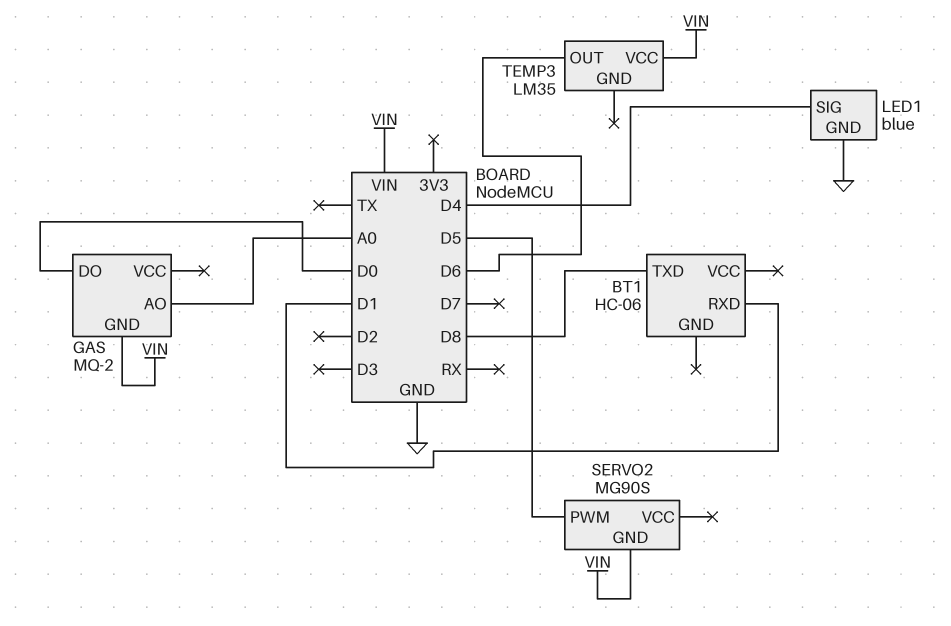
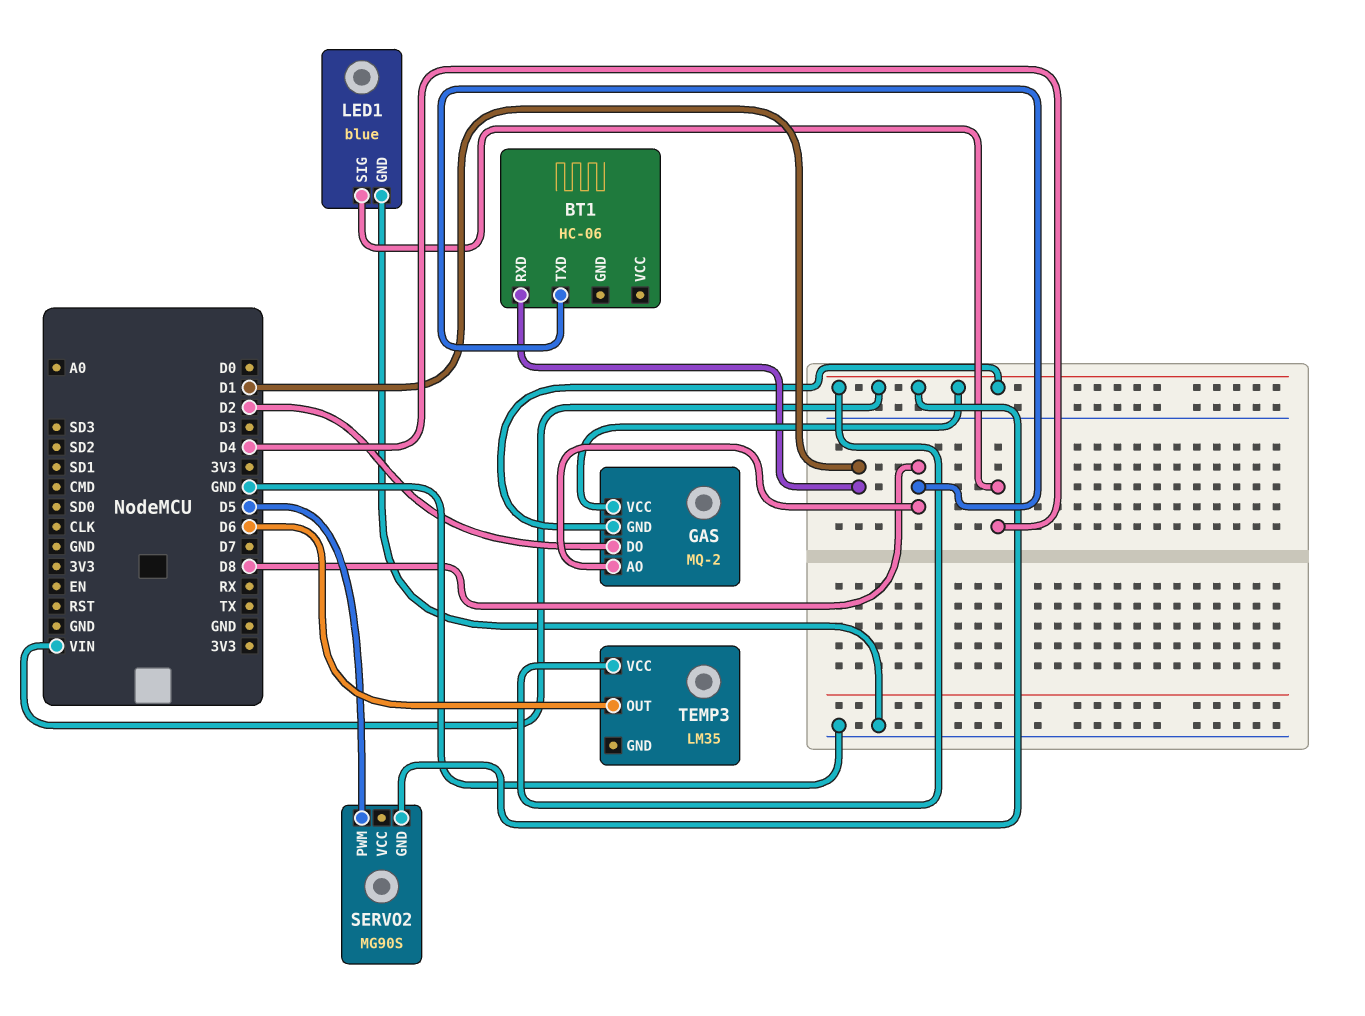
GAS pin AO: A0 -> D8
GAS pin DO: D0 -> D2
GAS pin VCC: none -> VIN

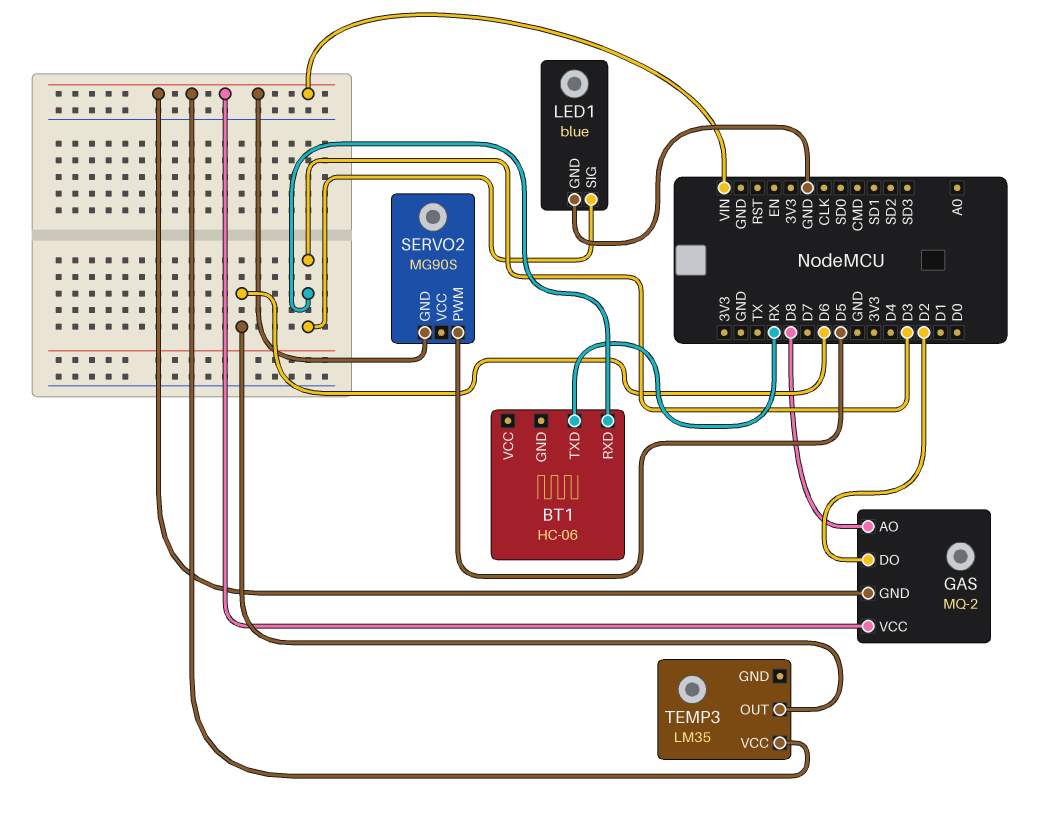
BT1 pin RXD: D1 -> D3
BT1 pin TXD: D8 -> RX
LED1 pin SIG: D4 -> D3

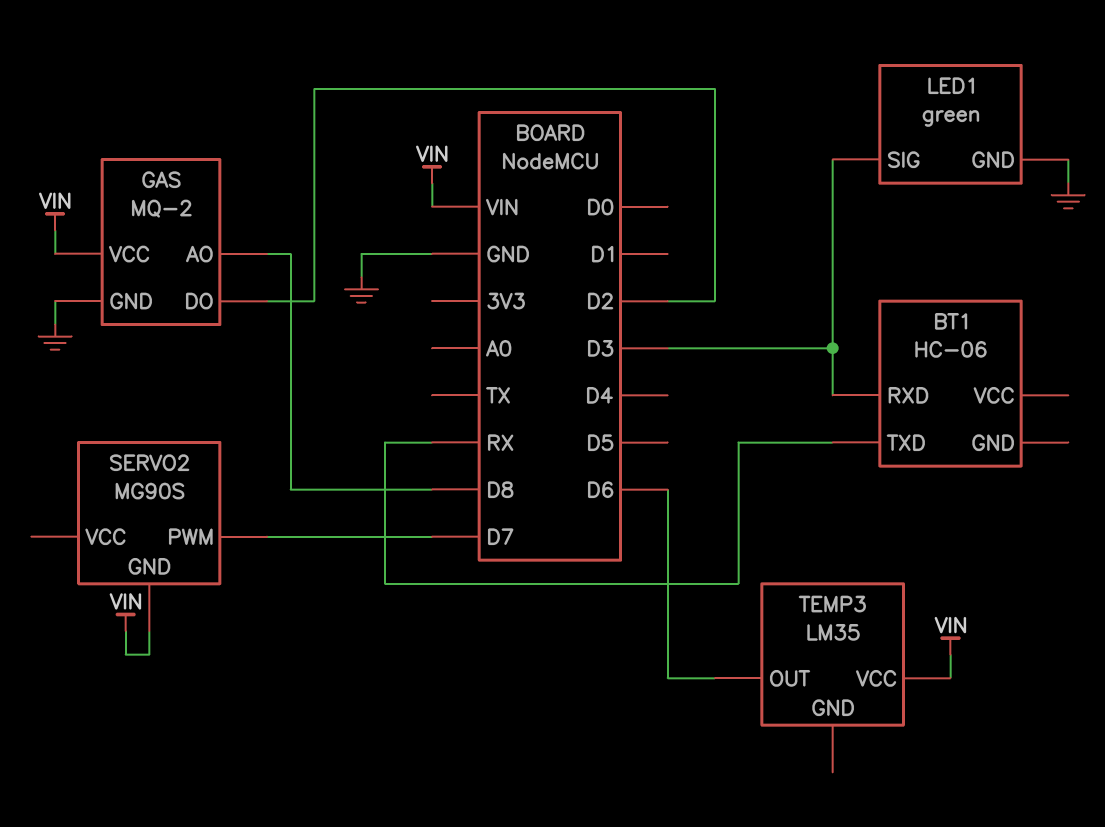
GAS pin GND: VIN -> GND
LED1: blue -> green
SERVO2 pin PWM: D5 -> D7

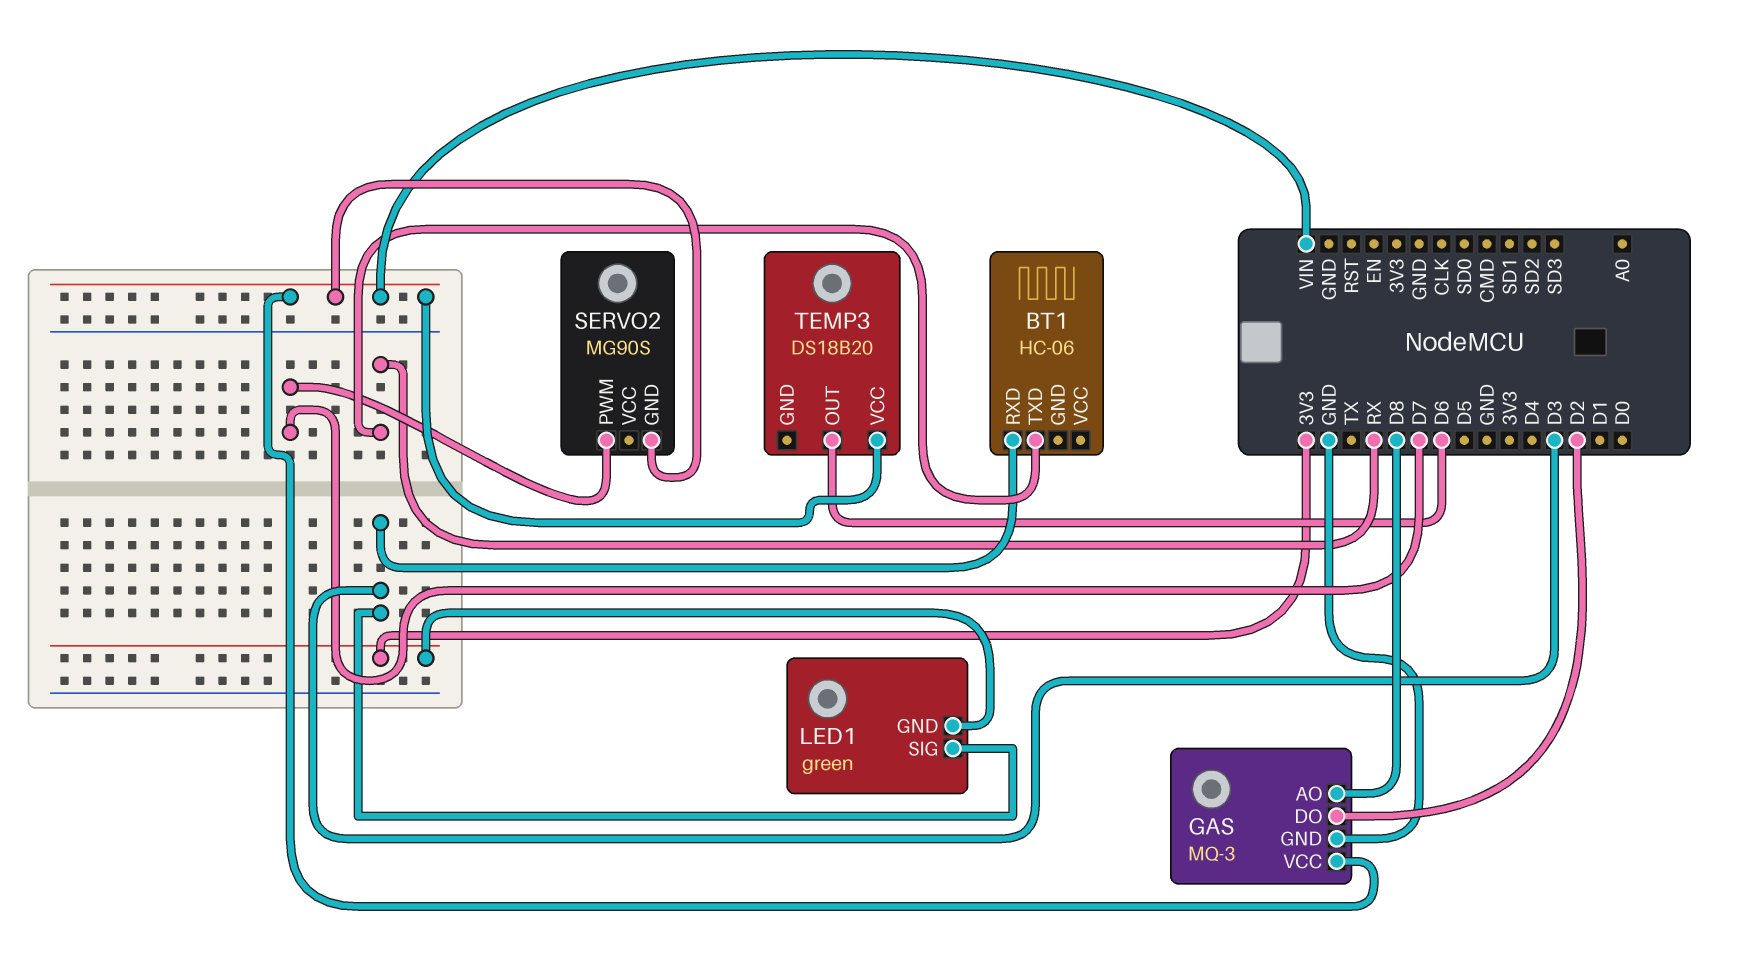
GAS: MQ-2 -> MQ-3
LED1 pin GND: GND -> 3V3
TEMP3: LM35 -> DS18B20

